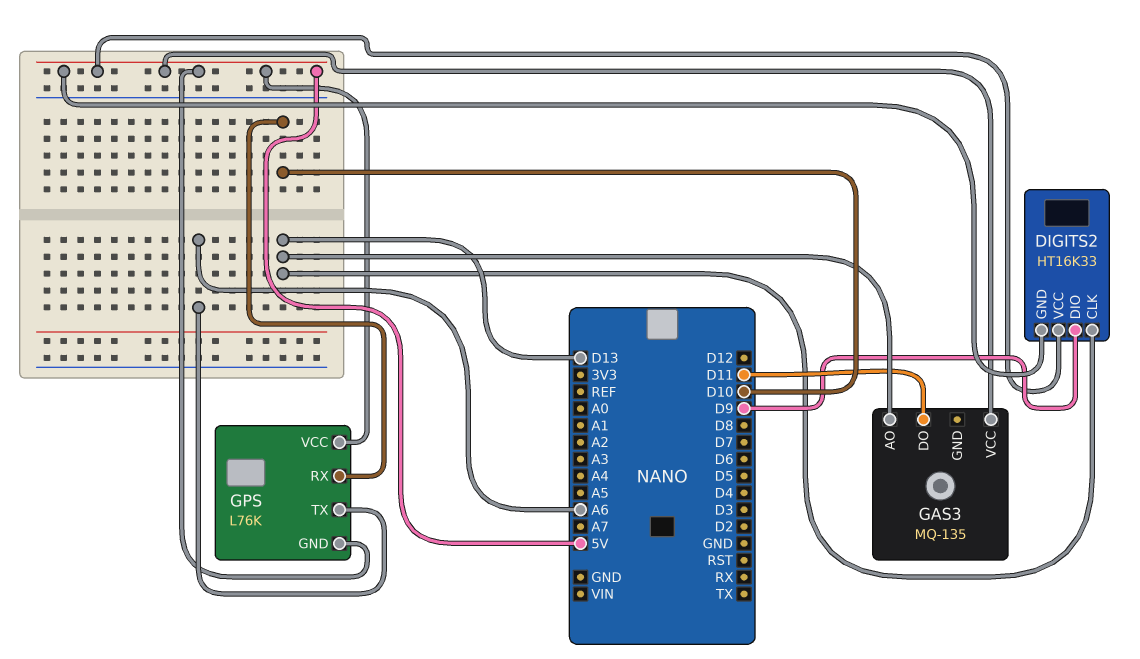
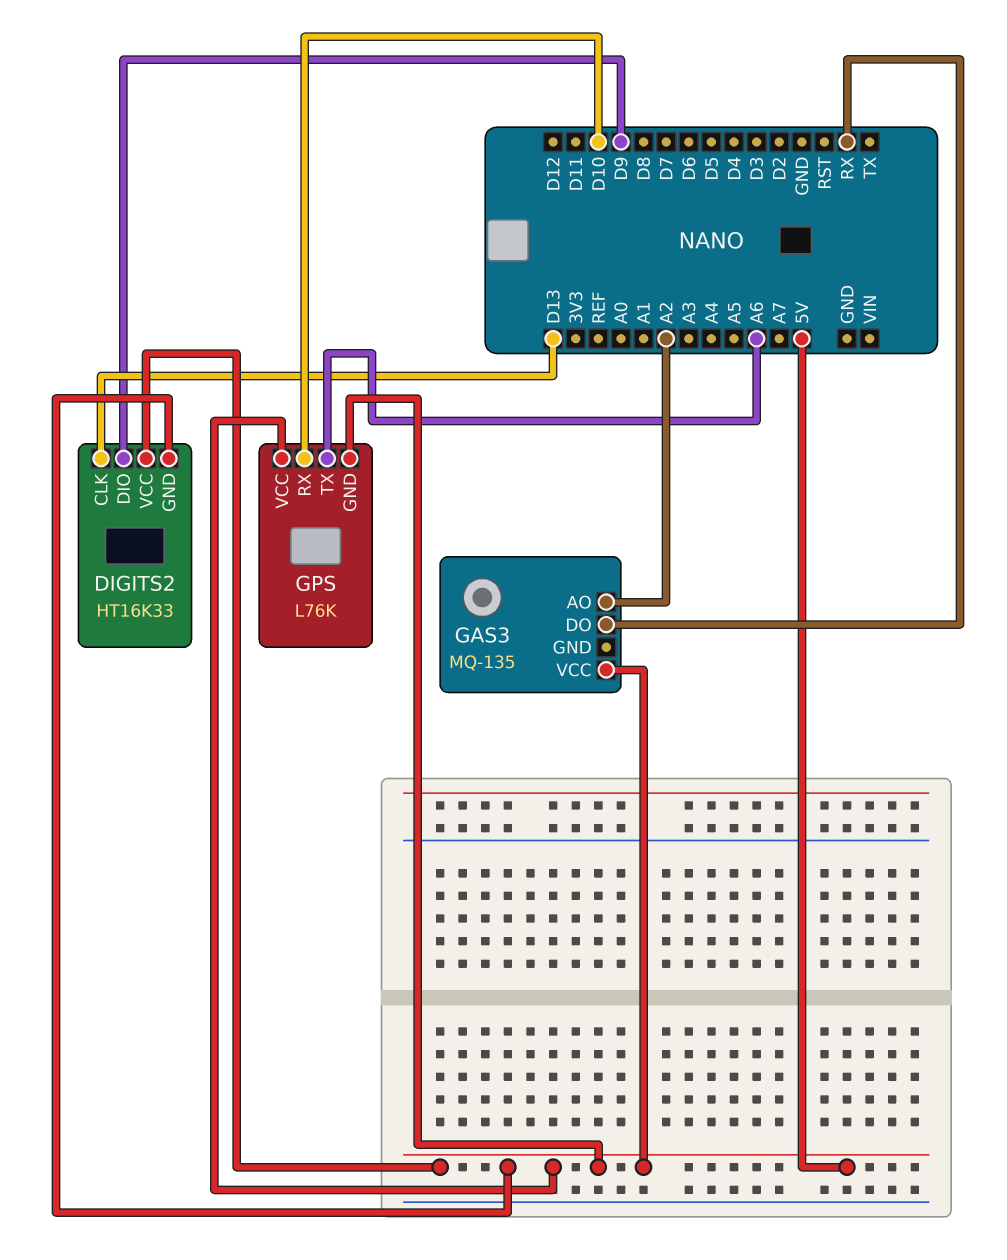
GAS3 pin AO: D13 -> A2
GAS3 pin DO: D11 -> RX

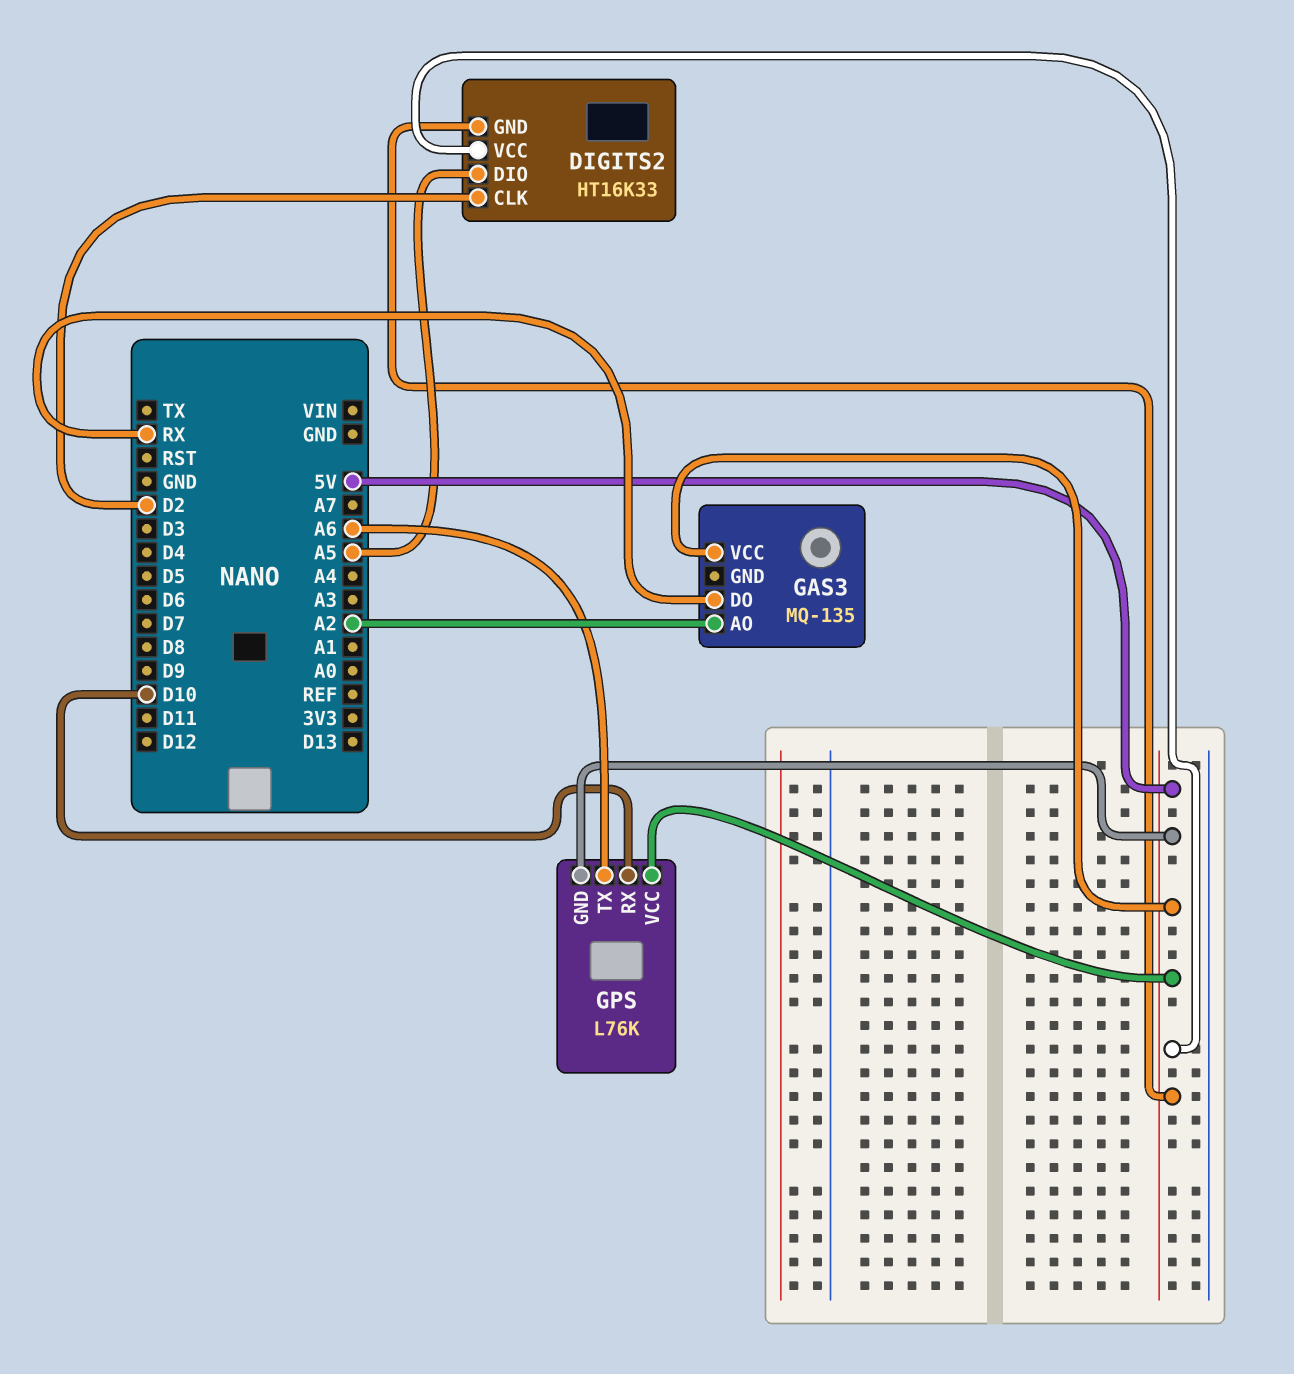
DIGITS2 pin CLK: D13 -> D2
DIGITS2 pin DIO: D9 -> A5

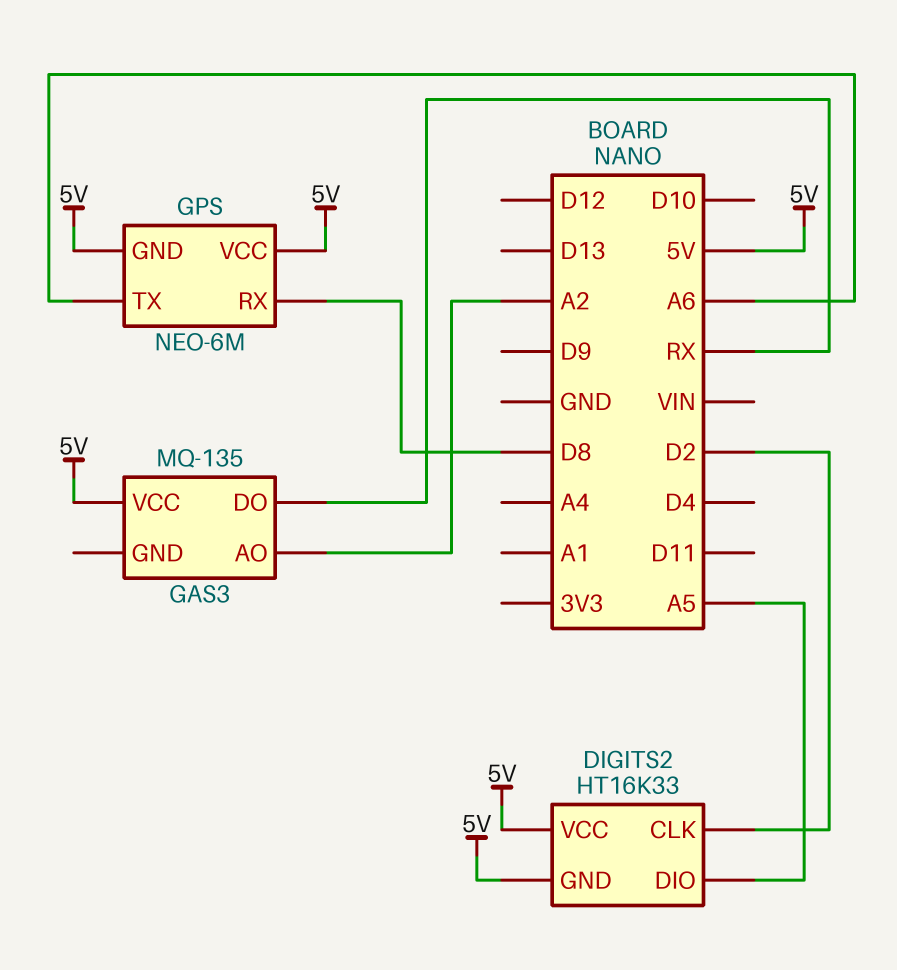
GPS: L76K -> NEO-6M
GPS pin RX: D10 -> D8

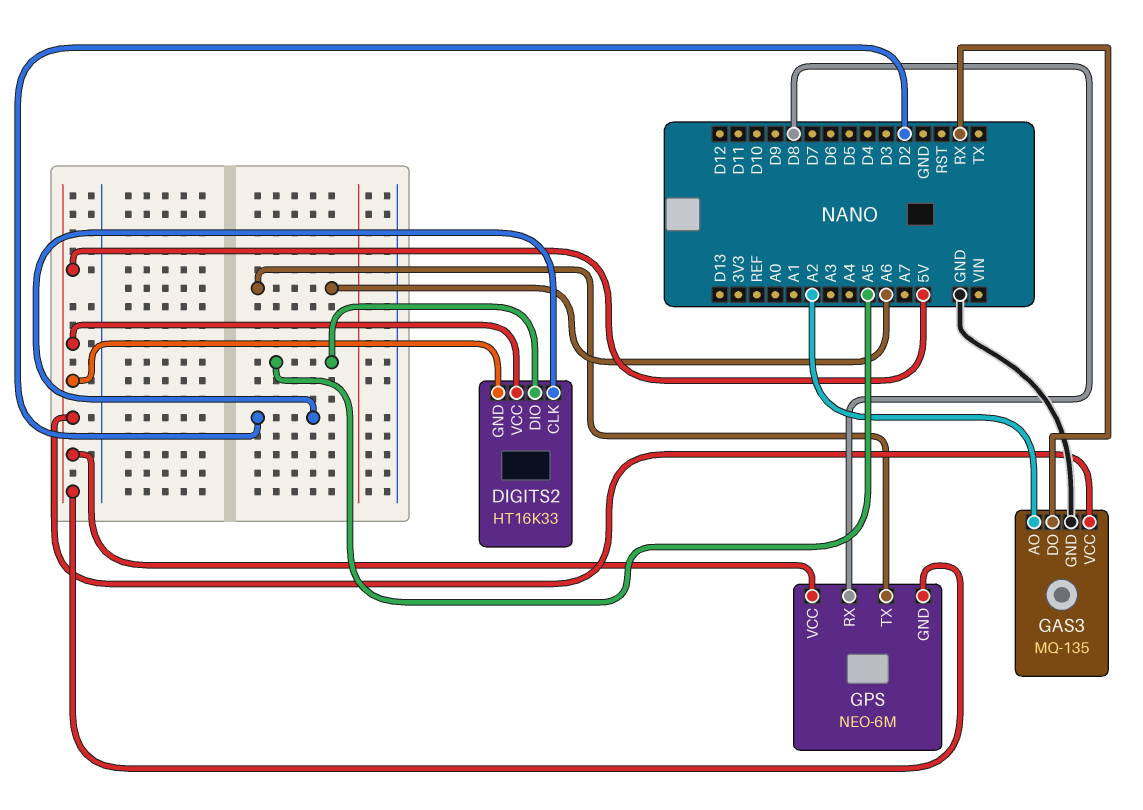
GAS3 pin GND: none -> GND

